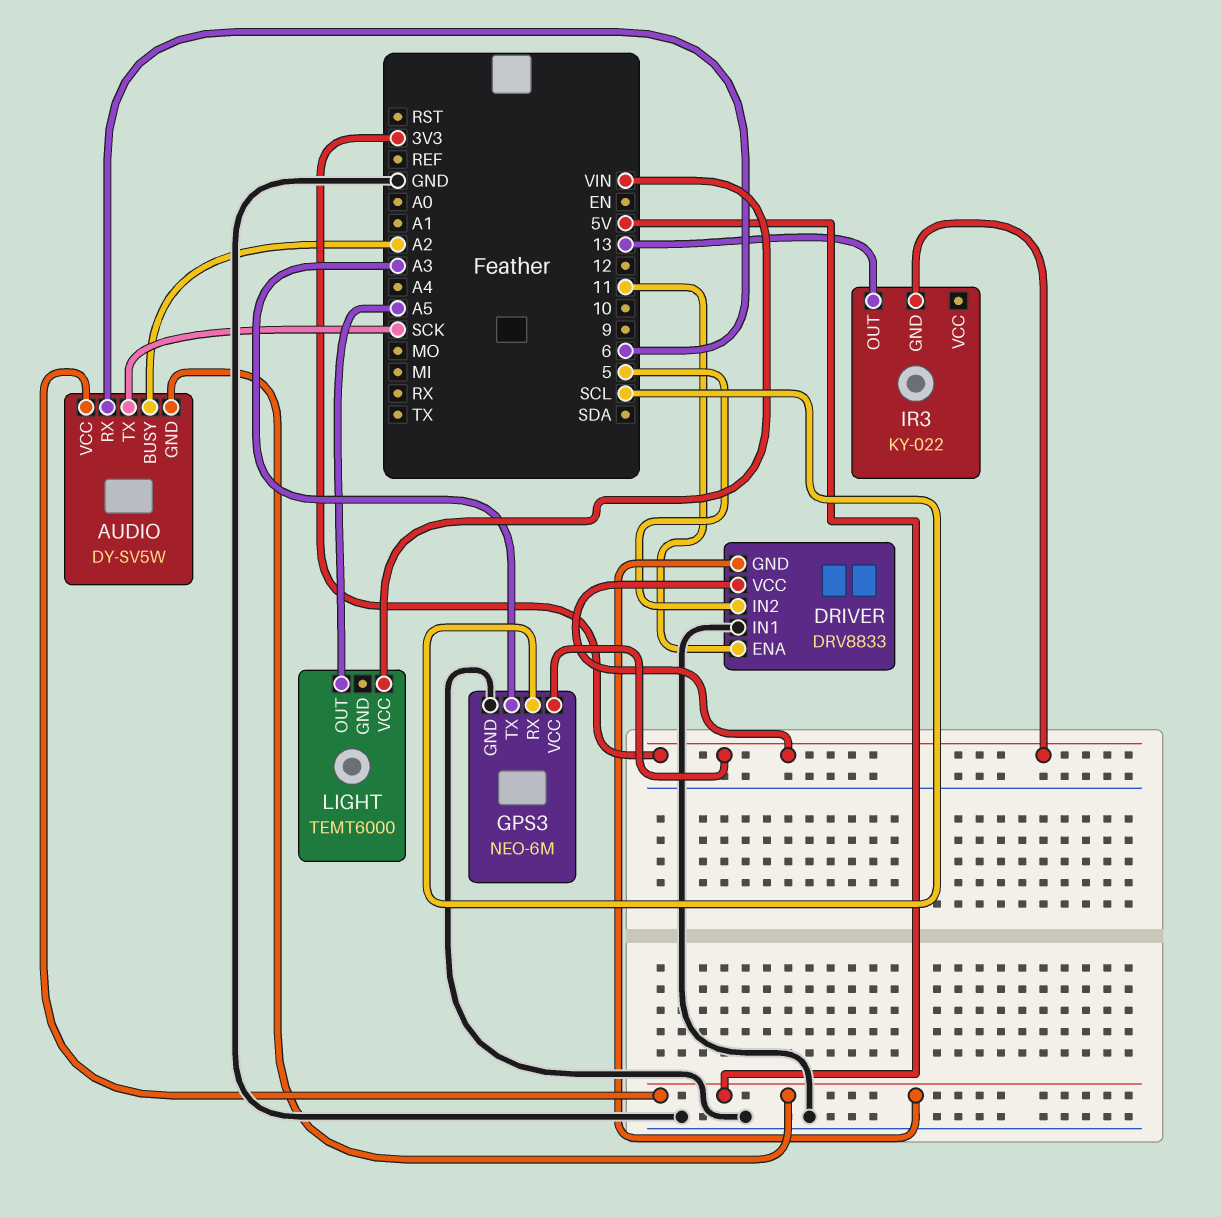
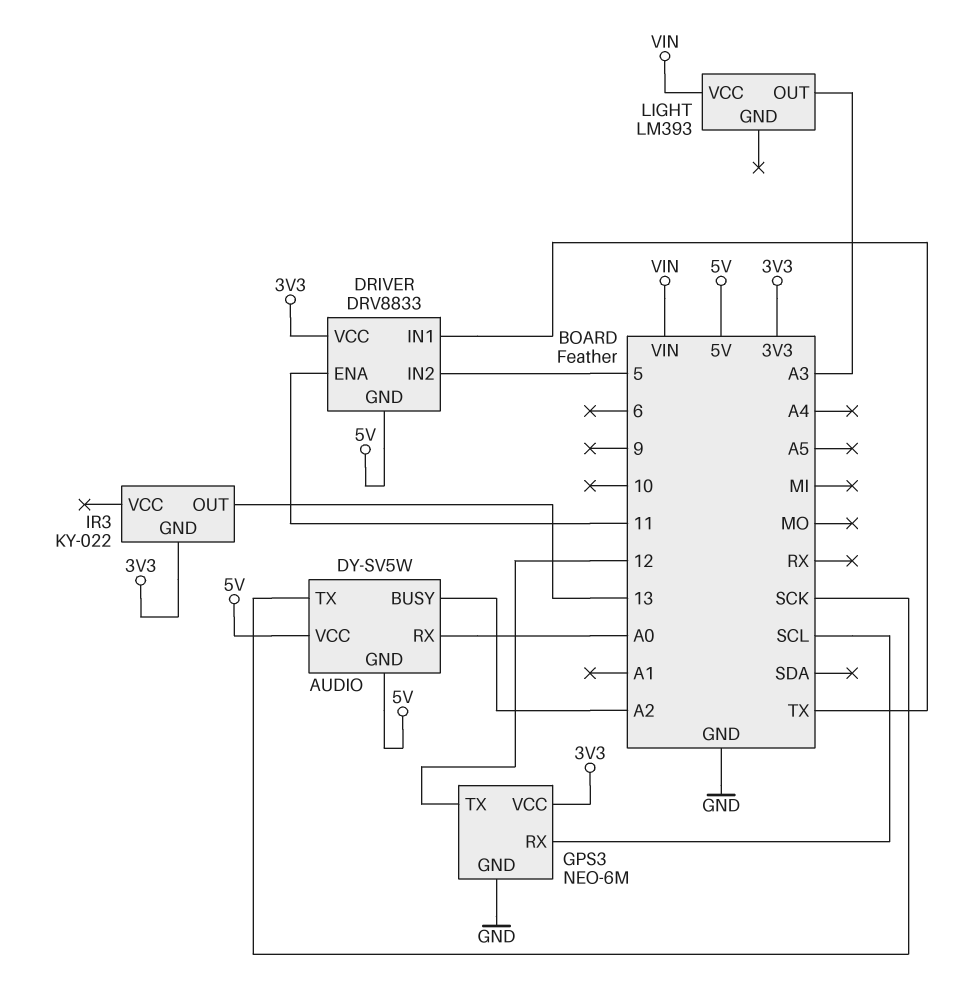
AUDIO pin RX: 6 -> A0
DRIVER pin IN1: GND -> TX
GPS3 pin TX: A3 -> 12
LIGHT: TEMT6000 -> LM393
LIGHT pin OUT: A5 -> A3

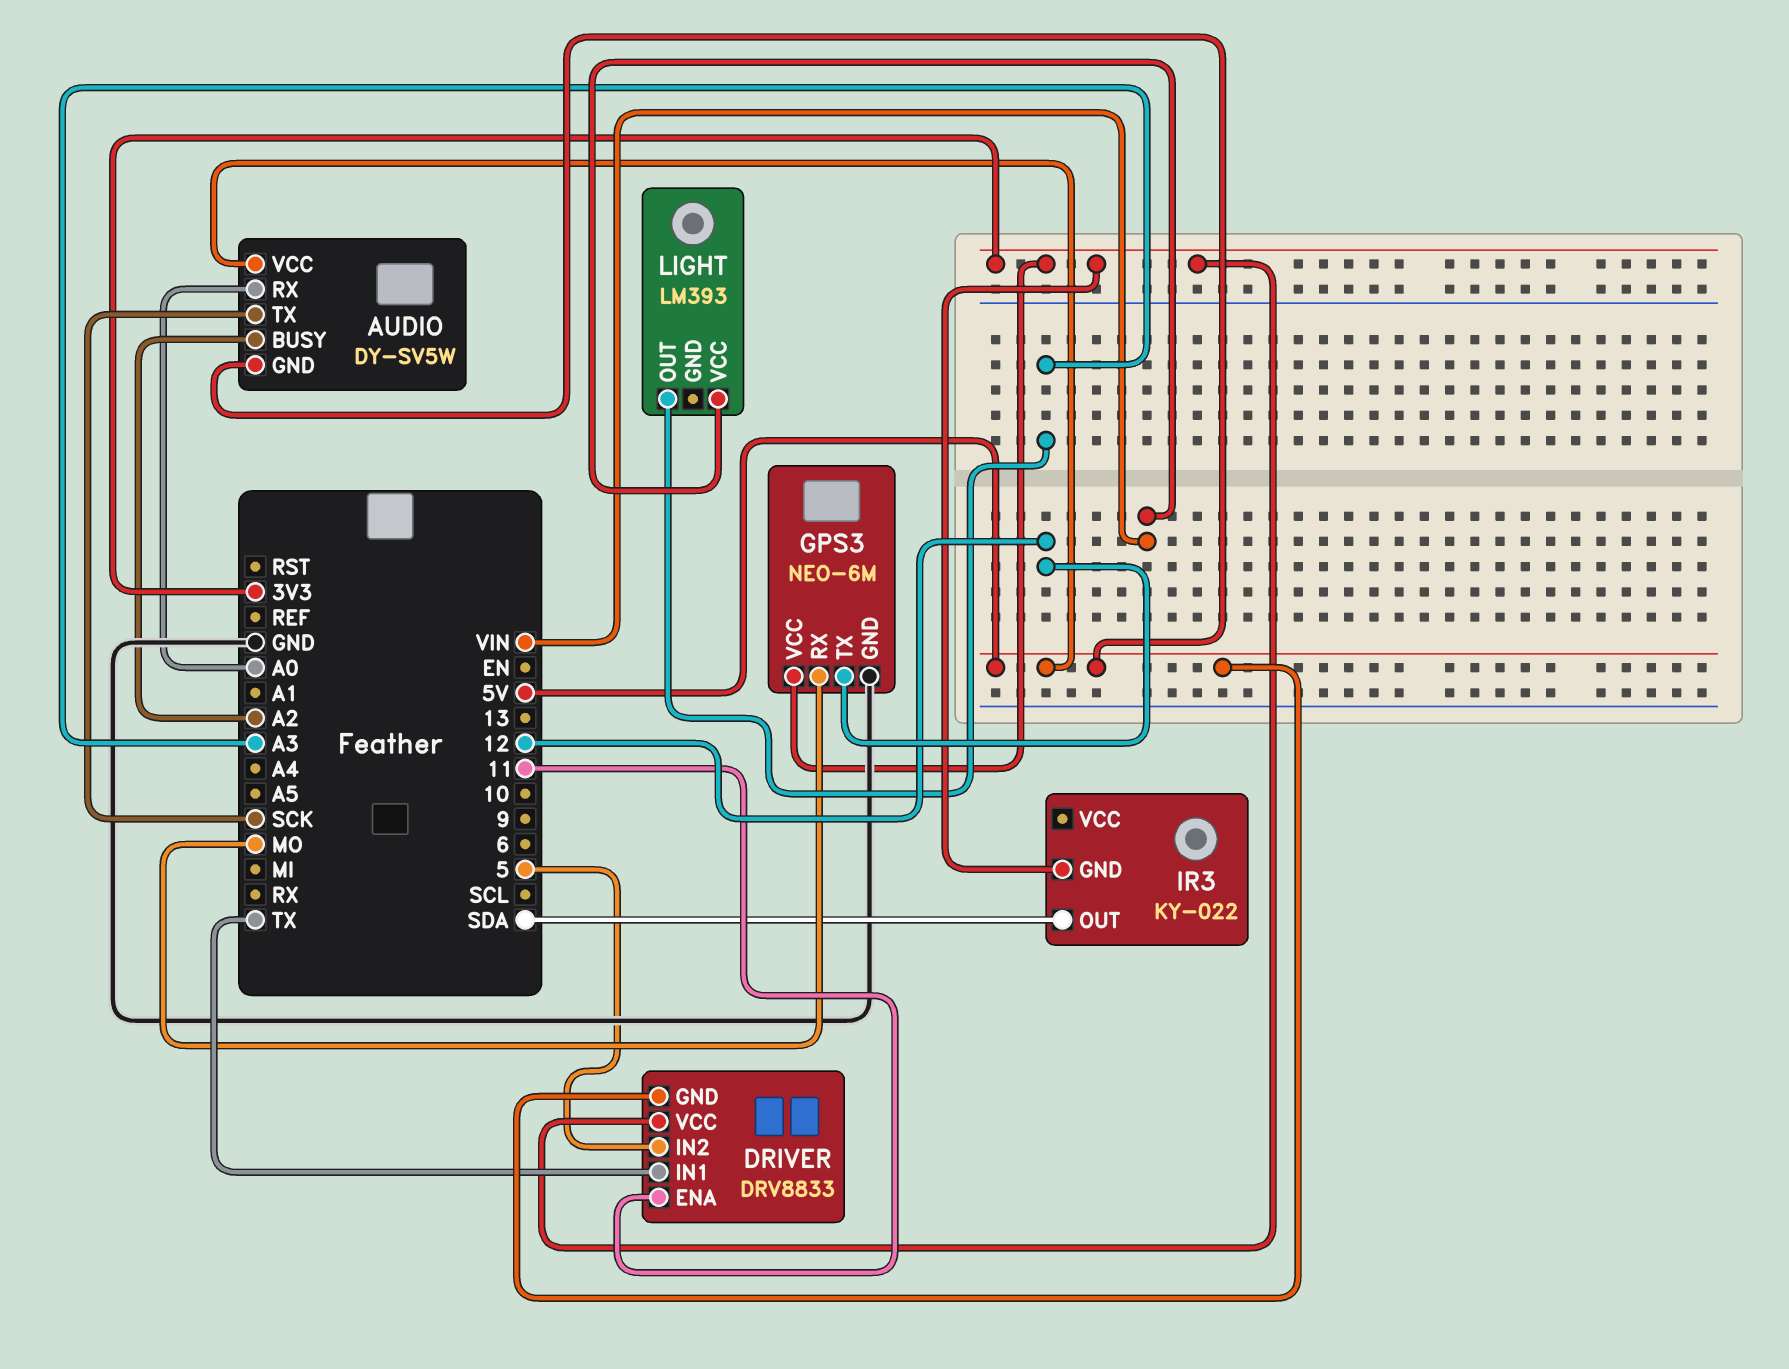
GPS3 pin RX: SCL -> MO
IR3 pin OUT: 13 -> SDA

